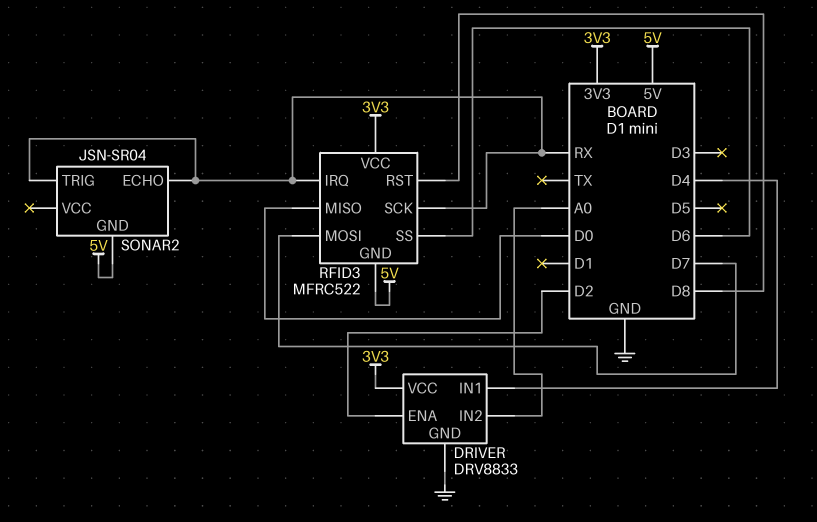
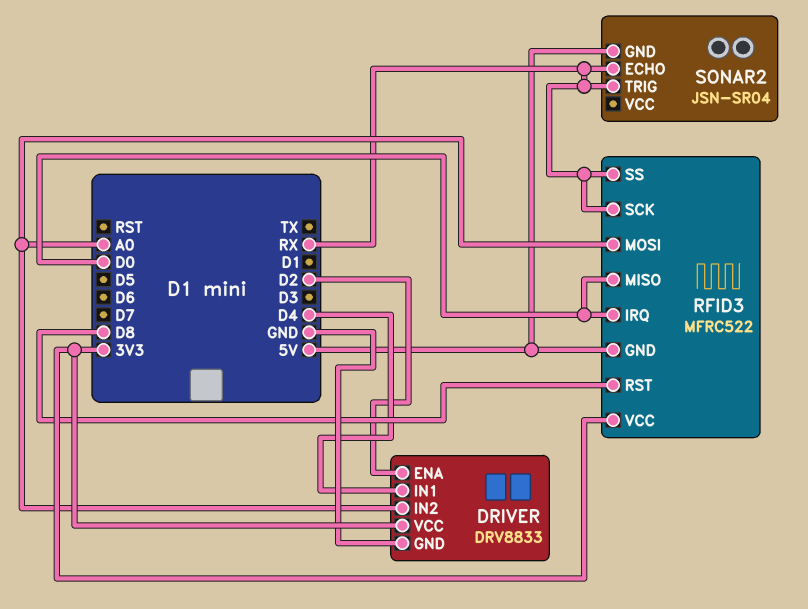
RFID3 pin IRQ: RX -> D0
RFID3 pin MOSI: D7 -> A0
RFID3 pin SS: D6 -> RX

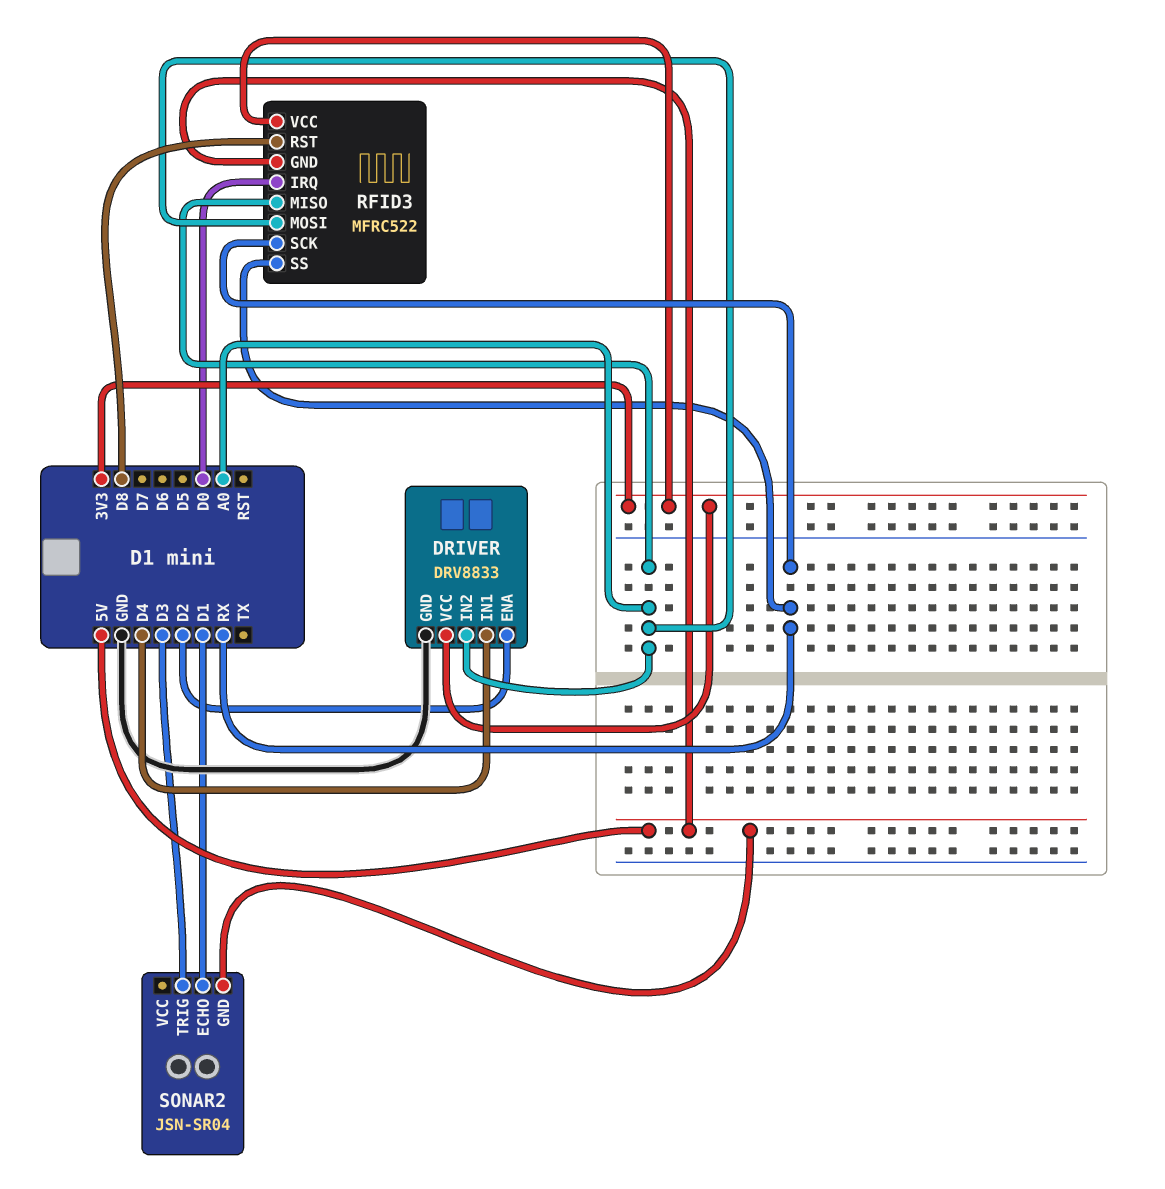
RFID3 pin MISO: D0 -> A0
SONAR2 pin ECHO: RX -> D1
SONAR2 pin TRIG: RX -> D3

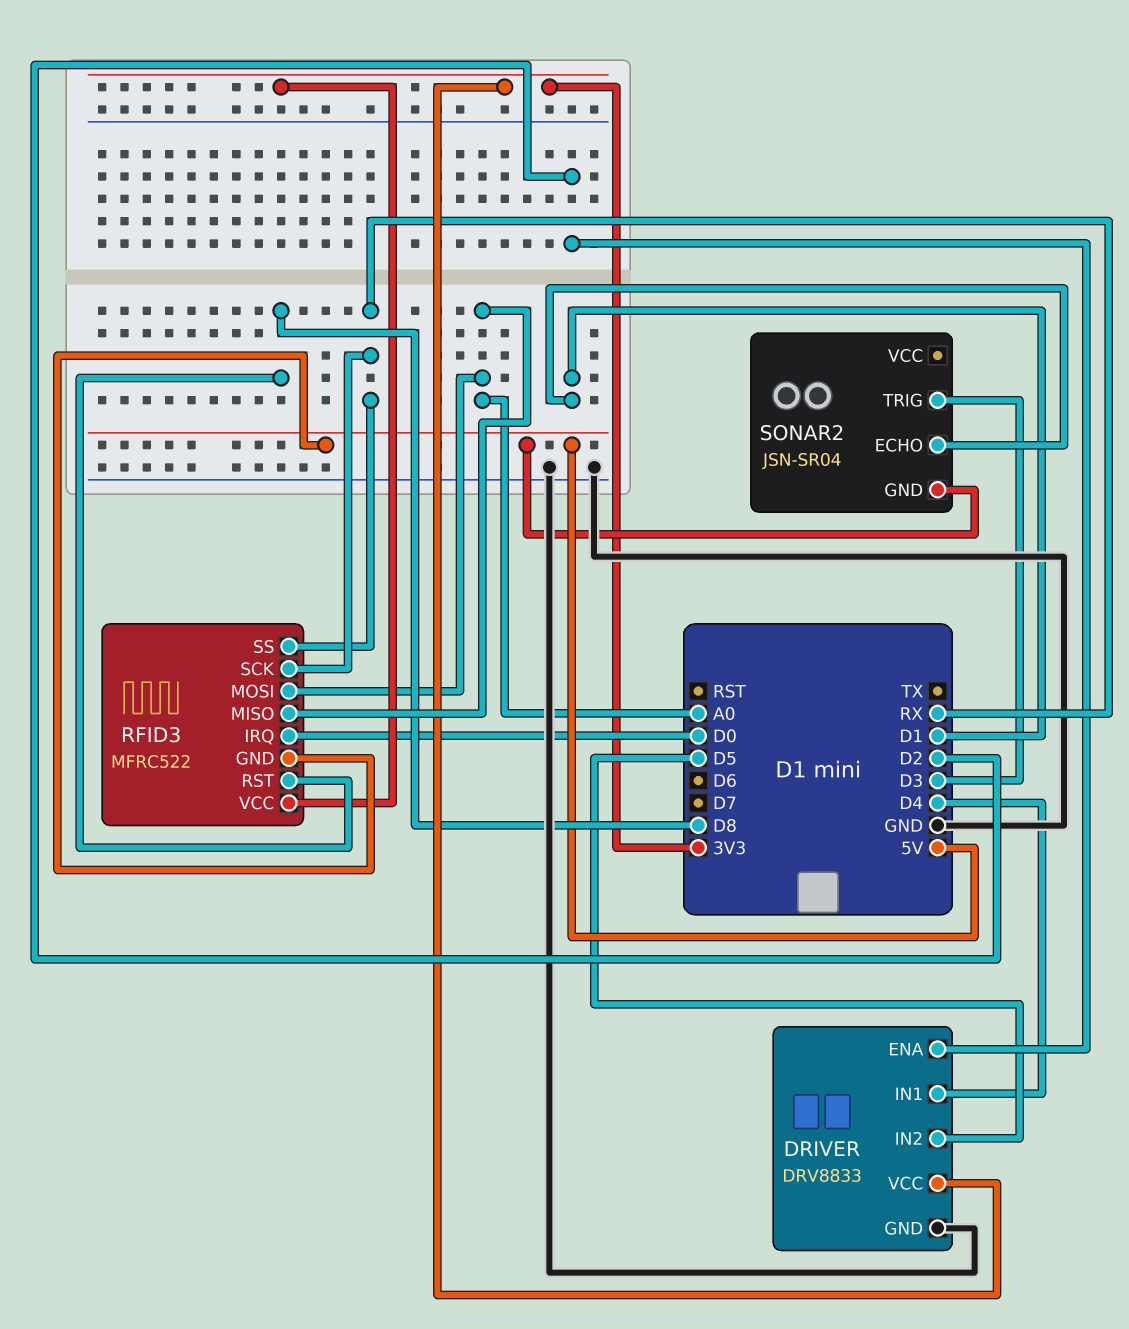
DRIVER pin IN2: A0 -> D5

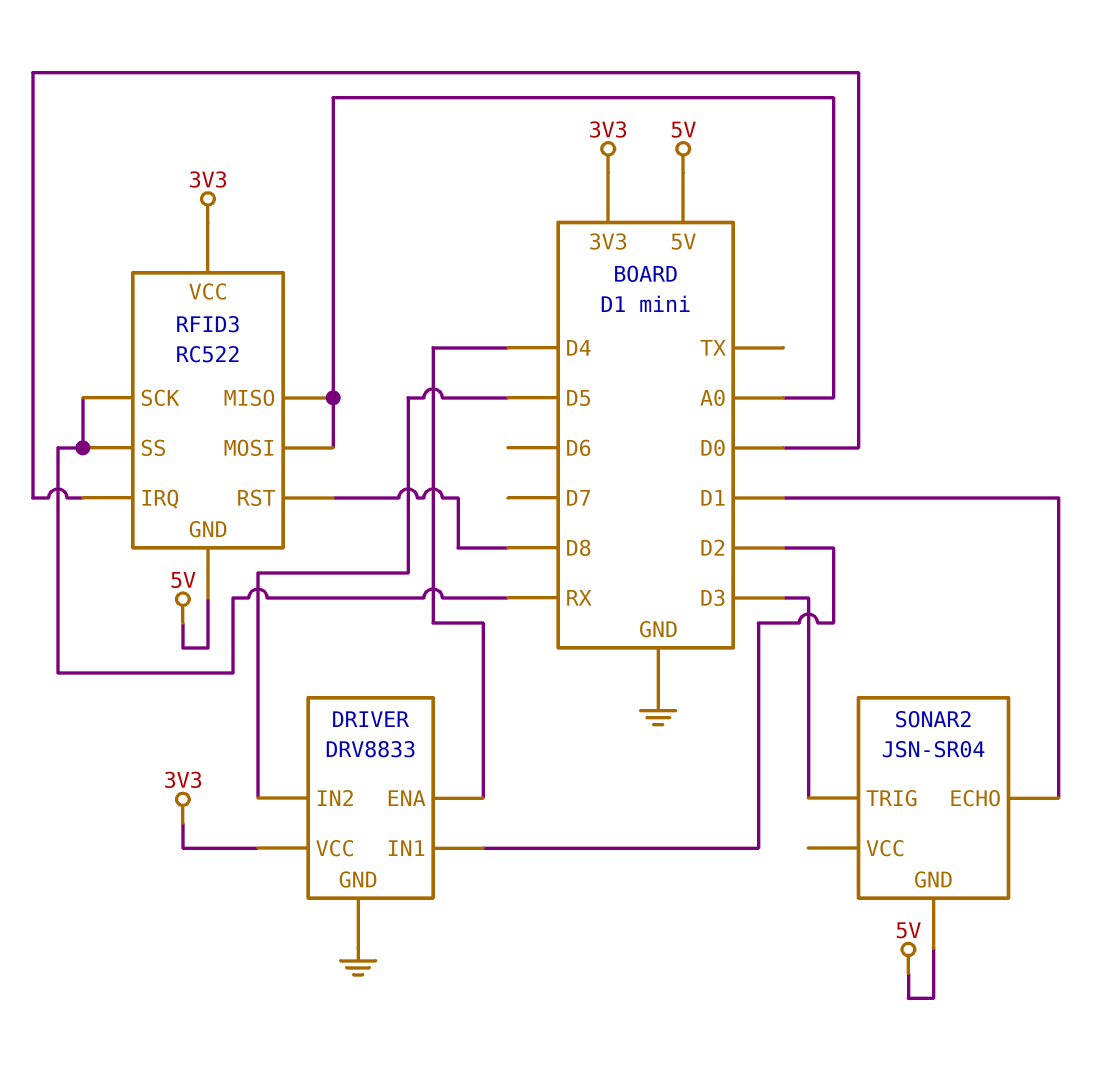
DRIVER pin ENA: D2 -> D4
DRIVER pin IN1: D4 -> D2
RFID3: MFRC522 -> RC522

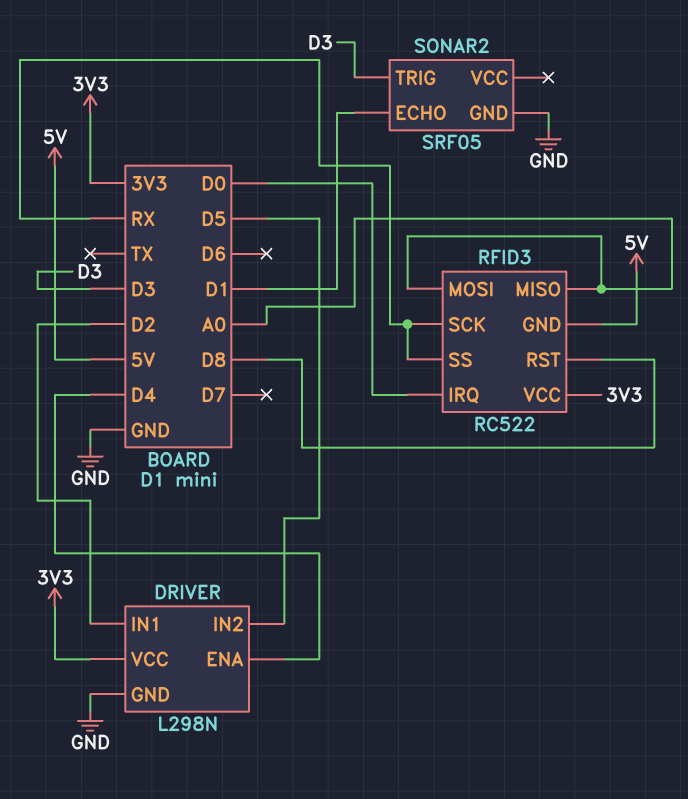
DRIVER: DRV8833 -> L298N
SONAR2: JSN-SR04 -> SRF05
SONAR2 pin GND: 5V -> GND

